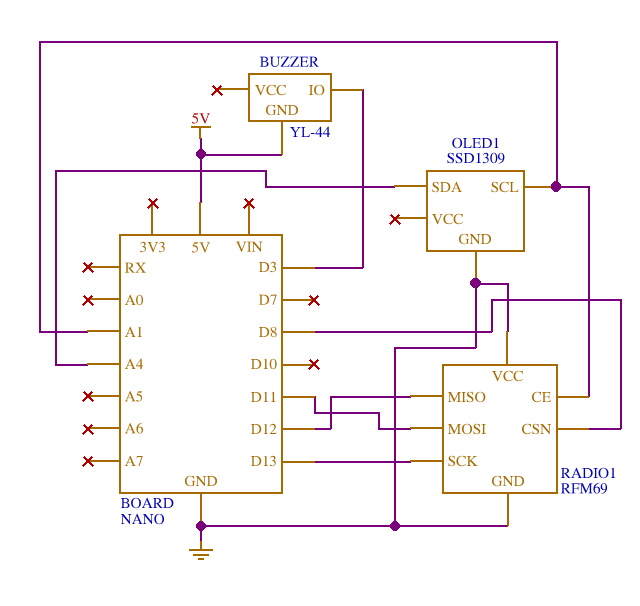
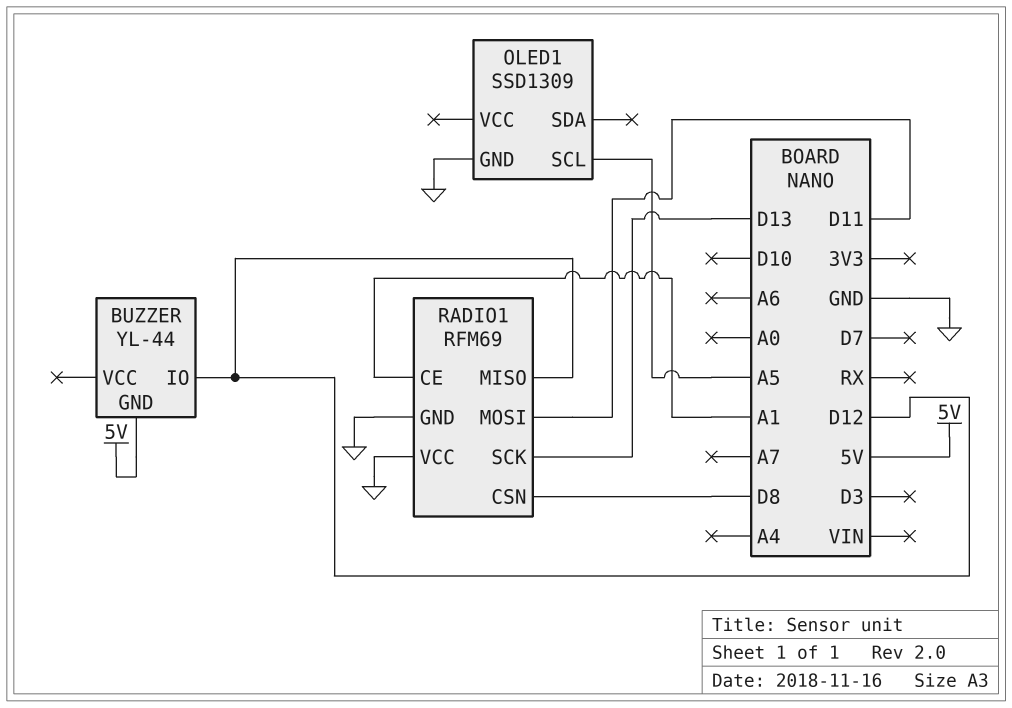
BUZZER pin IO: D3 -> D12
OLED1 pin SCL: A1 -> A5
OLED1 pin SDA: A4 -> none

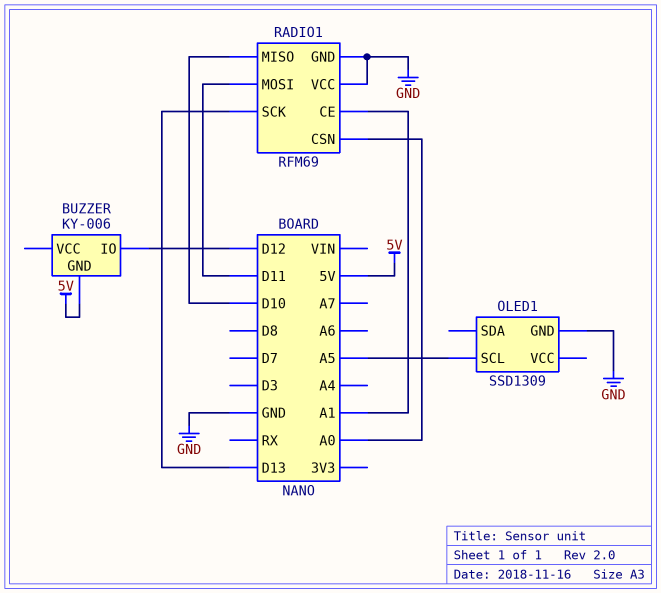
BUZZER: YL-44 -> KY-006
RADIO1 pin CSN: D8 -> A0
RADIO1 pin MISO: D12 -> D10

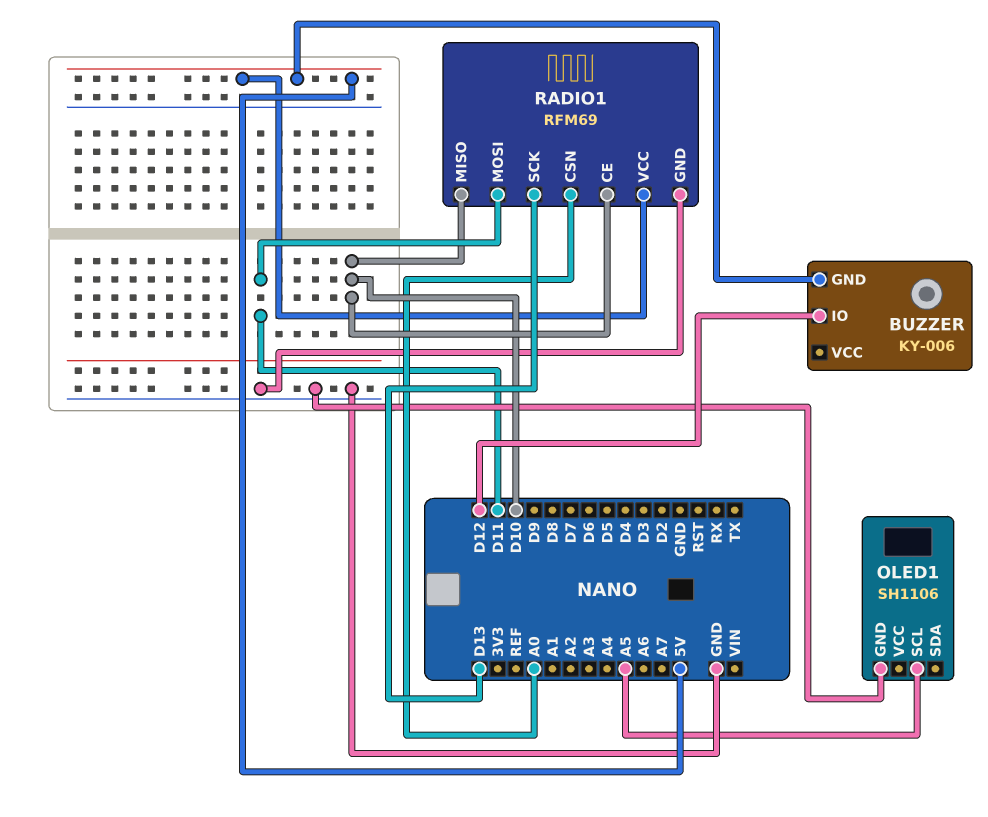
OLED1: SSD1309 -> SH1106
RADIO1 pin CE: A1 -> D10
RADIO1 pin VCC: GND -> 5V

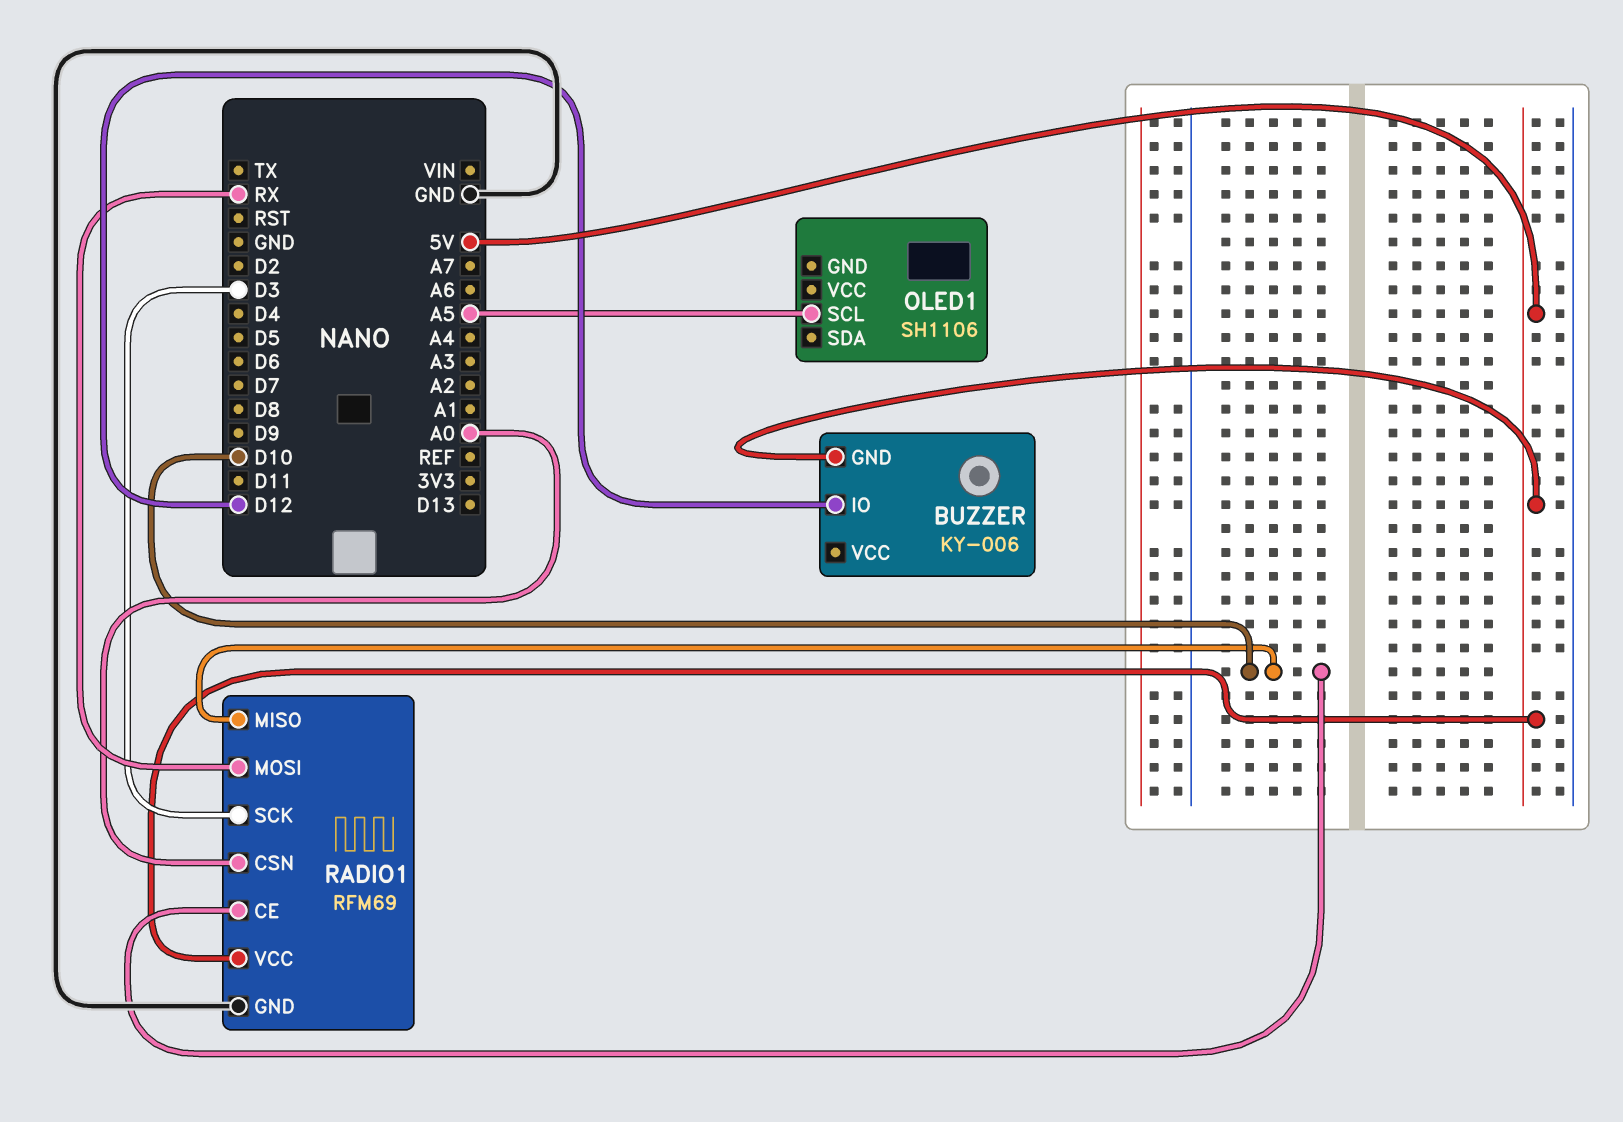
OLED1 pin GND: GND -> none
RADIO1 pin MOSI: D11 -> RX
RADIO1 pin SCK: D13 -> D3

